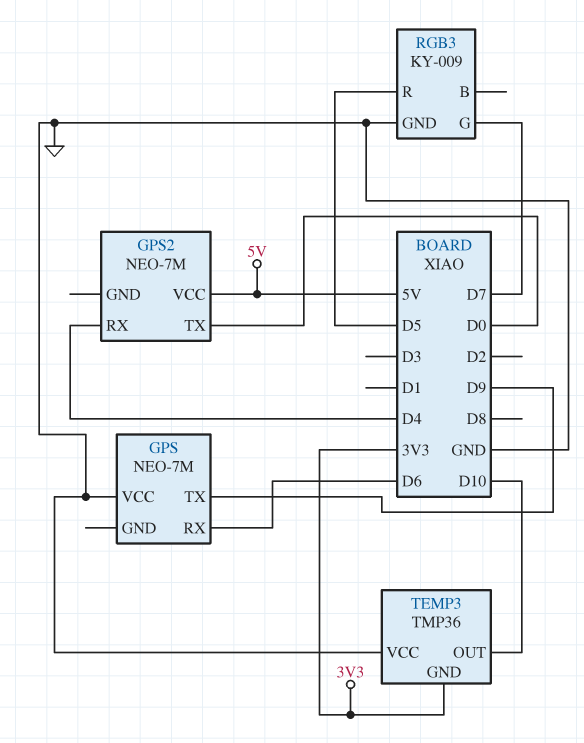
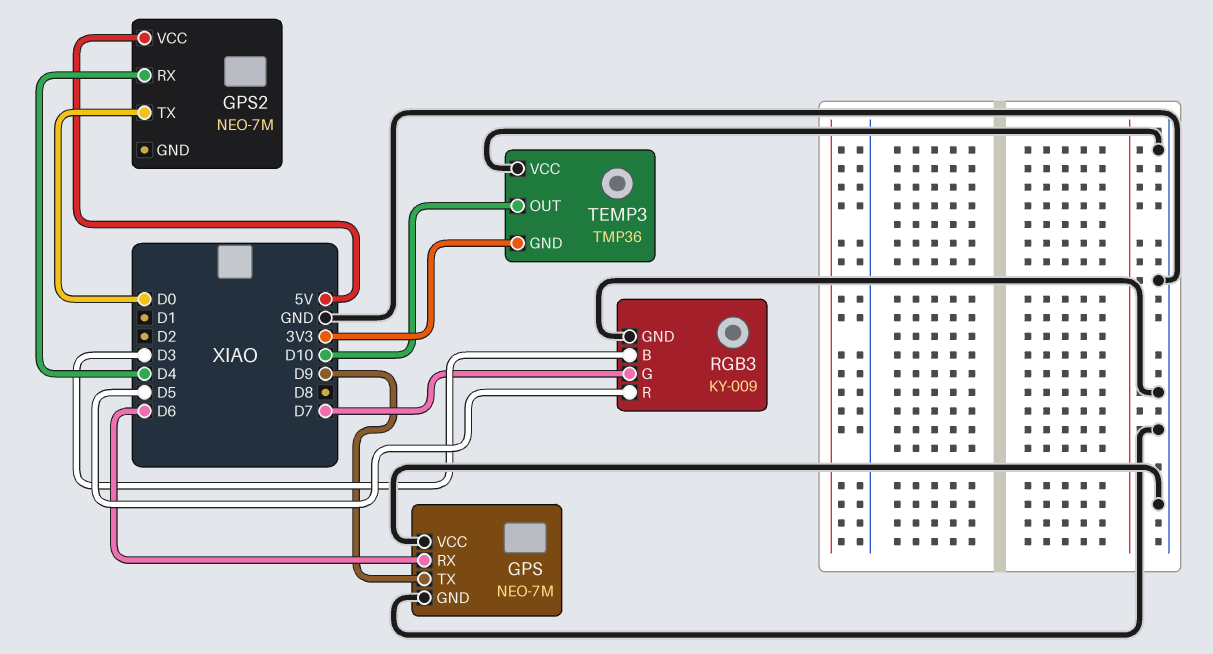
GPS pin GND: none -> GND
RGB3 pin B: none -> D3

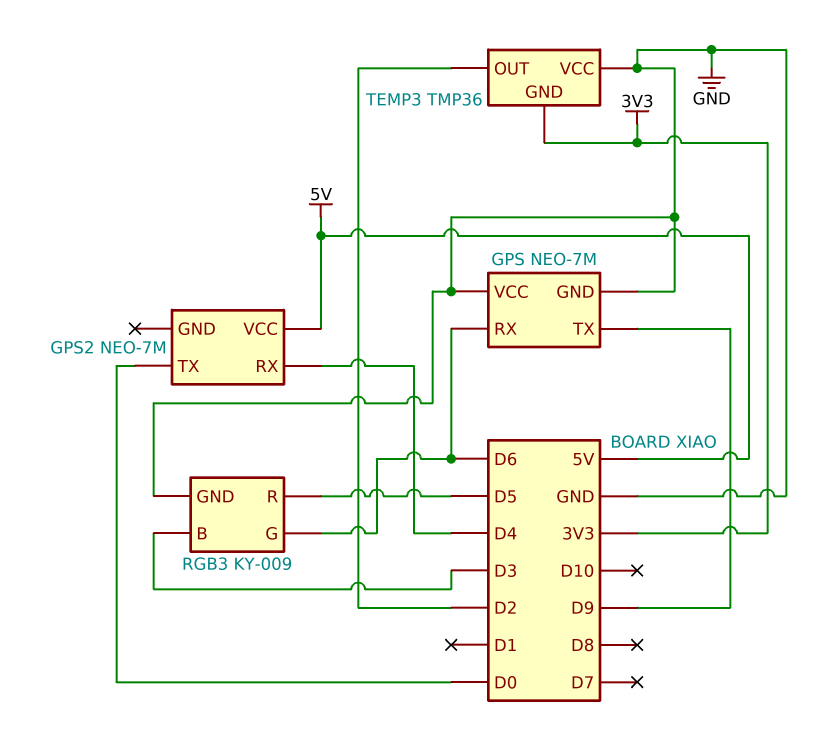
RGB3 pin G: D7 -> D6
TEMP3 pin OUT: D10 -> D2

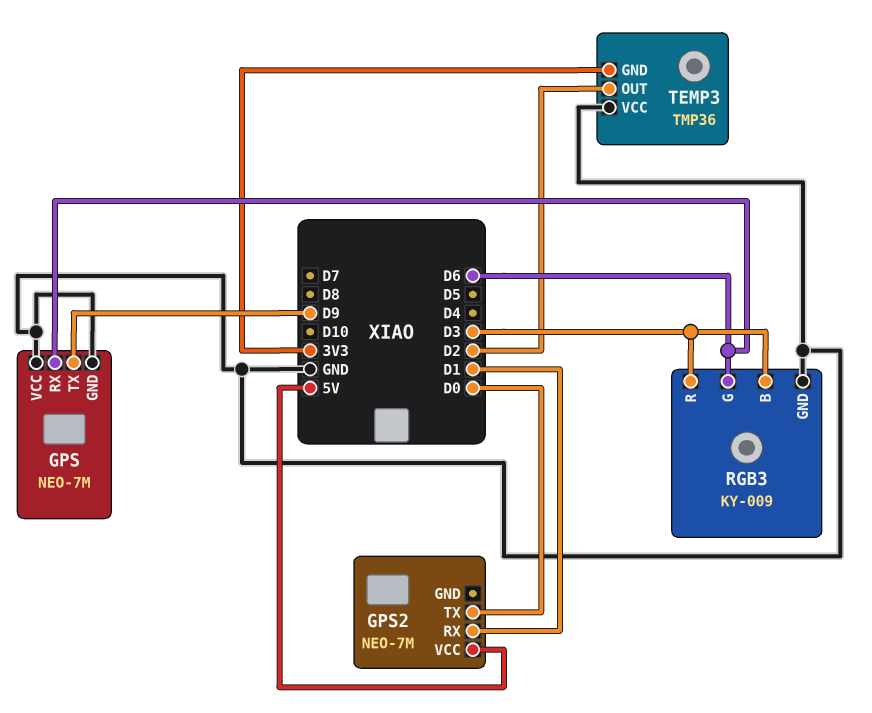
GPS2 pin RX: D4 -> D1
RGB3 pin R: D5 -> D3

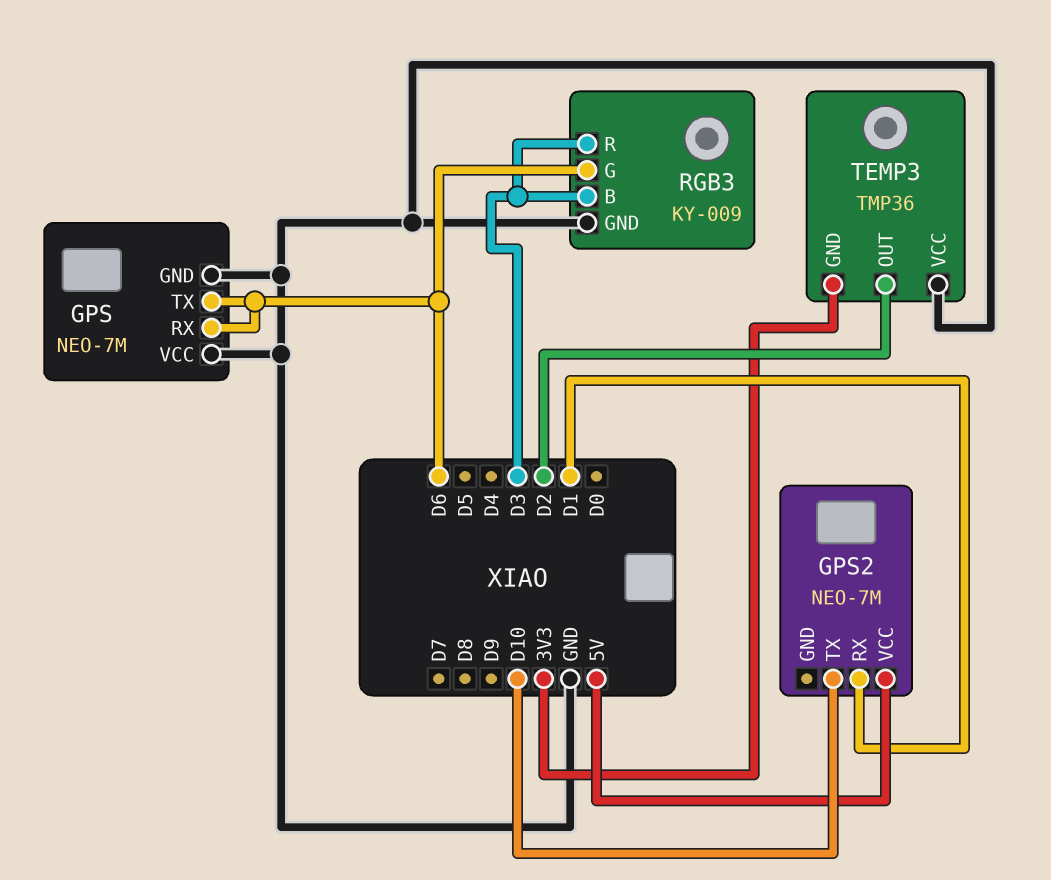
GPS pin TX: D9 -> D6
GPS2 pin TX: D0 -> D10

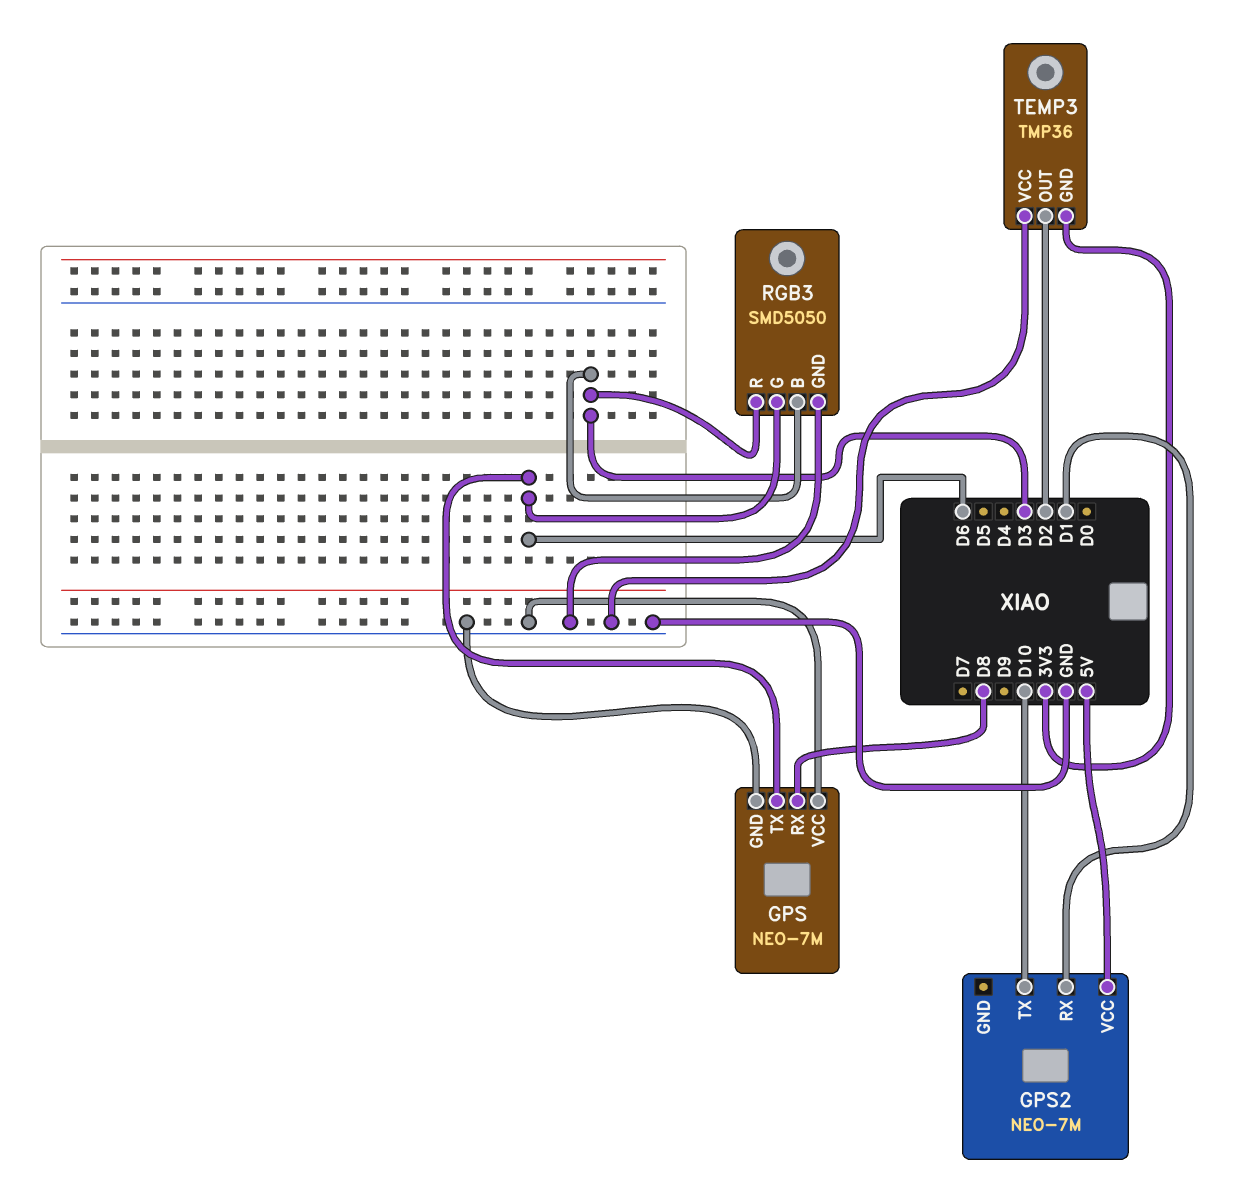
GPS pin RX: D6 -> D8
RGB3: KY-009 -> SMD5050

